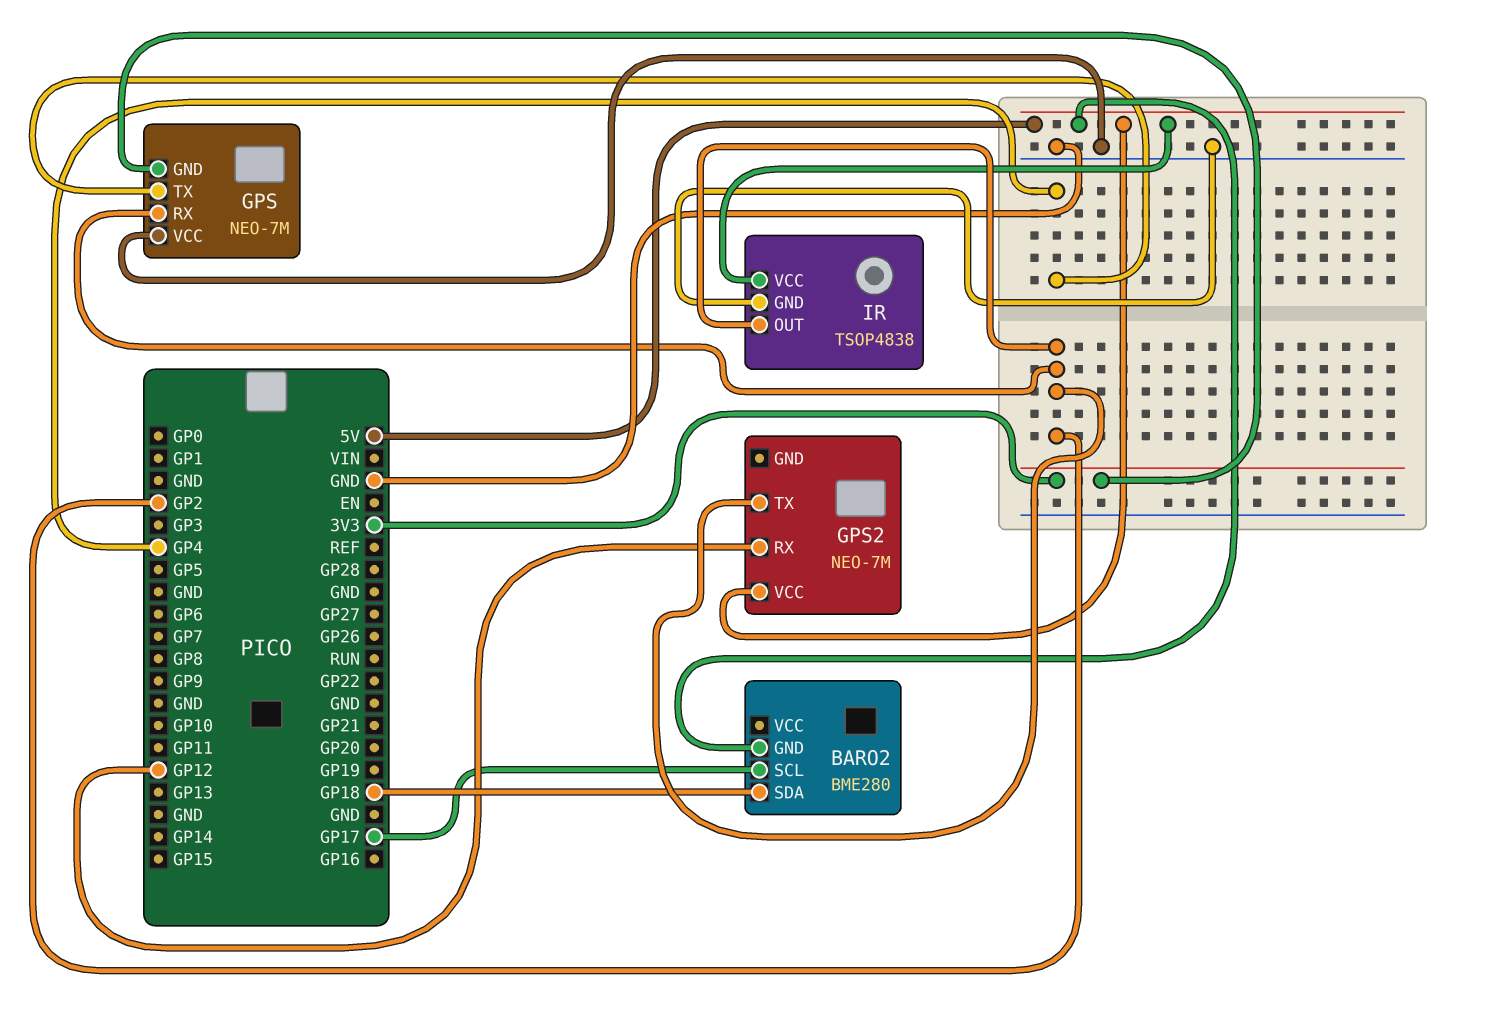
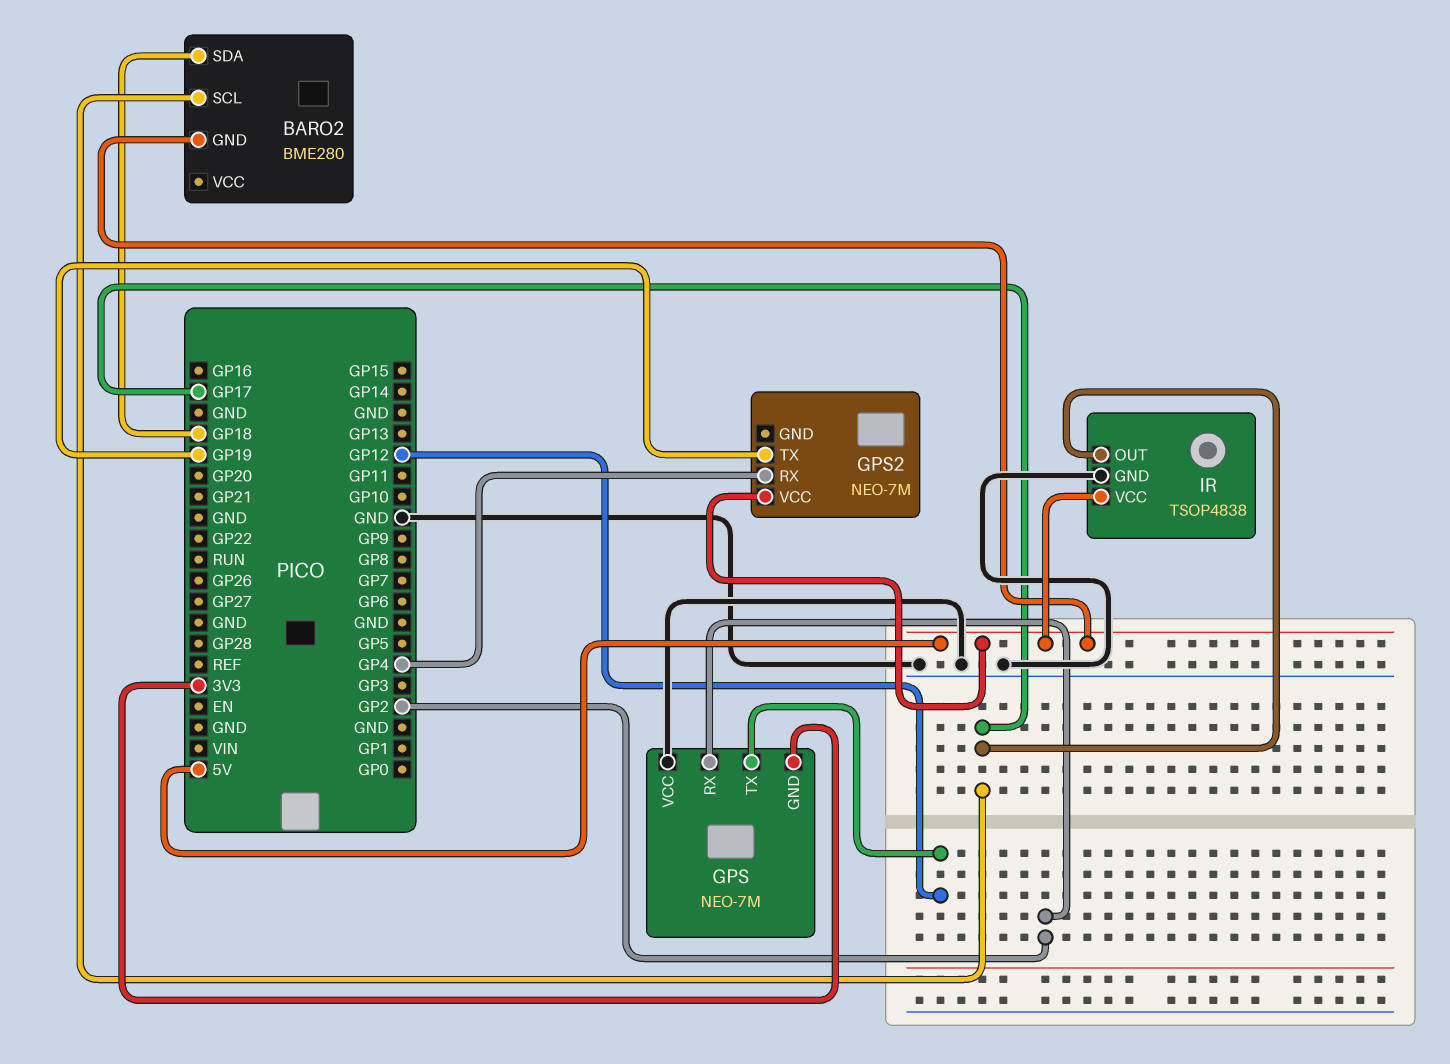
GPS pin TX: GP4 -> GP12
GPS2 pin RX: GP12 -> GP4
GPS2 pin TX: GP2 -> GP19
IR pin OUT: GP2 -> GP17

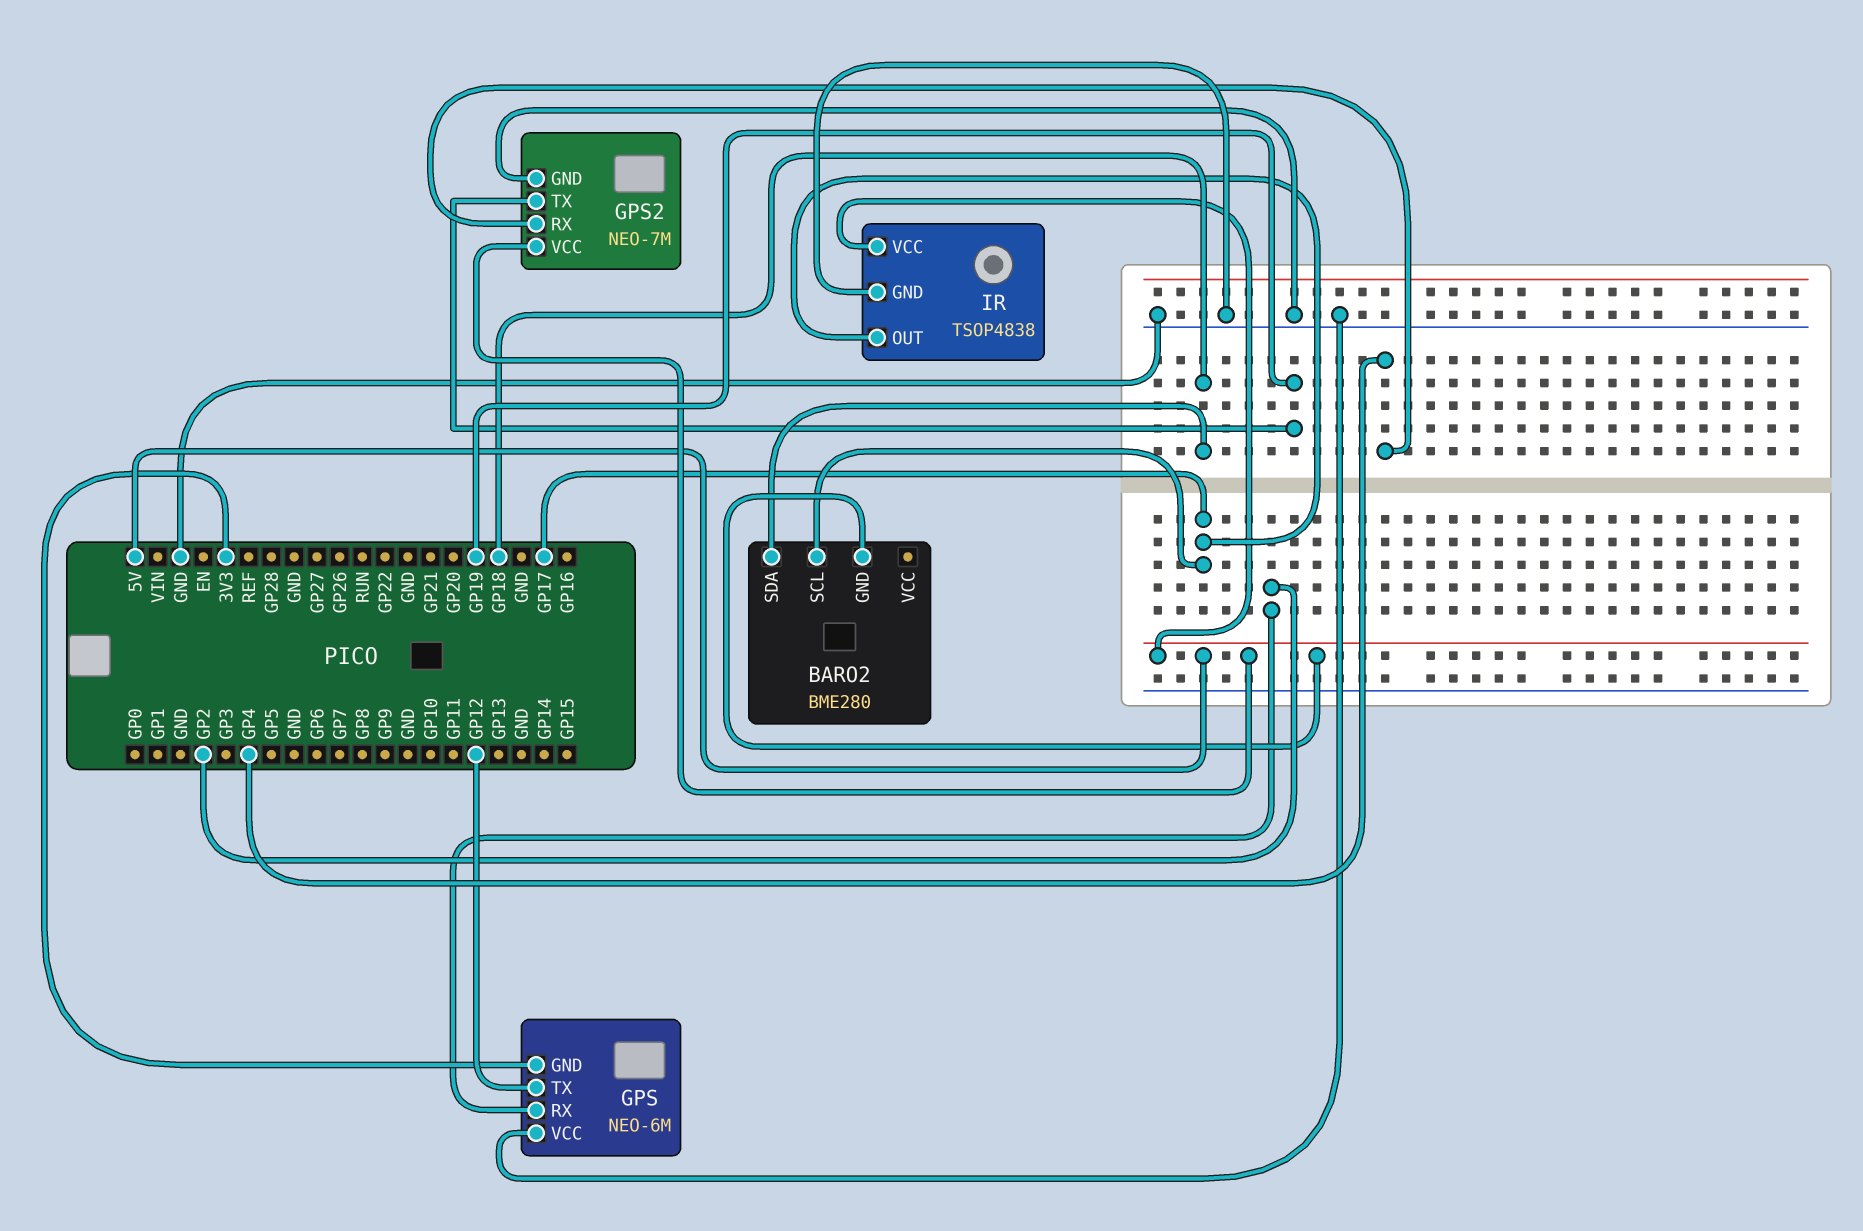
GPS: NEO-7M -> NEO-6M
GPS2 pin GND: none -> GND

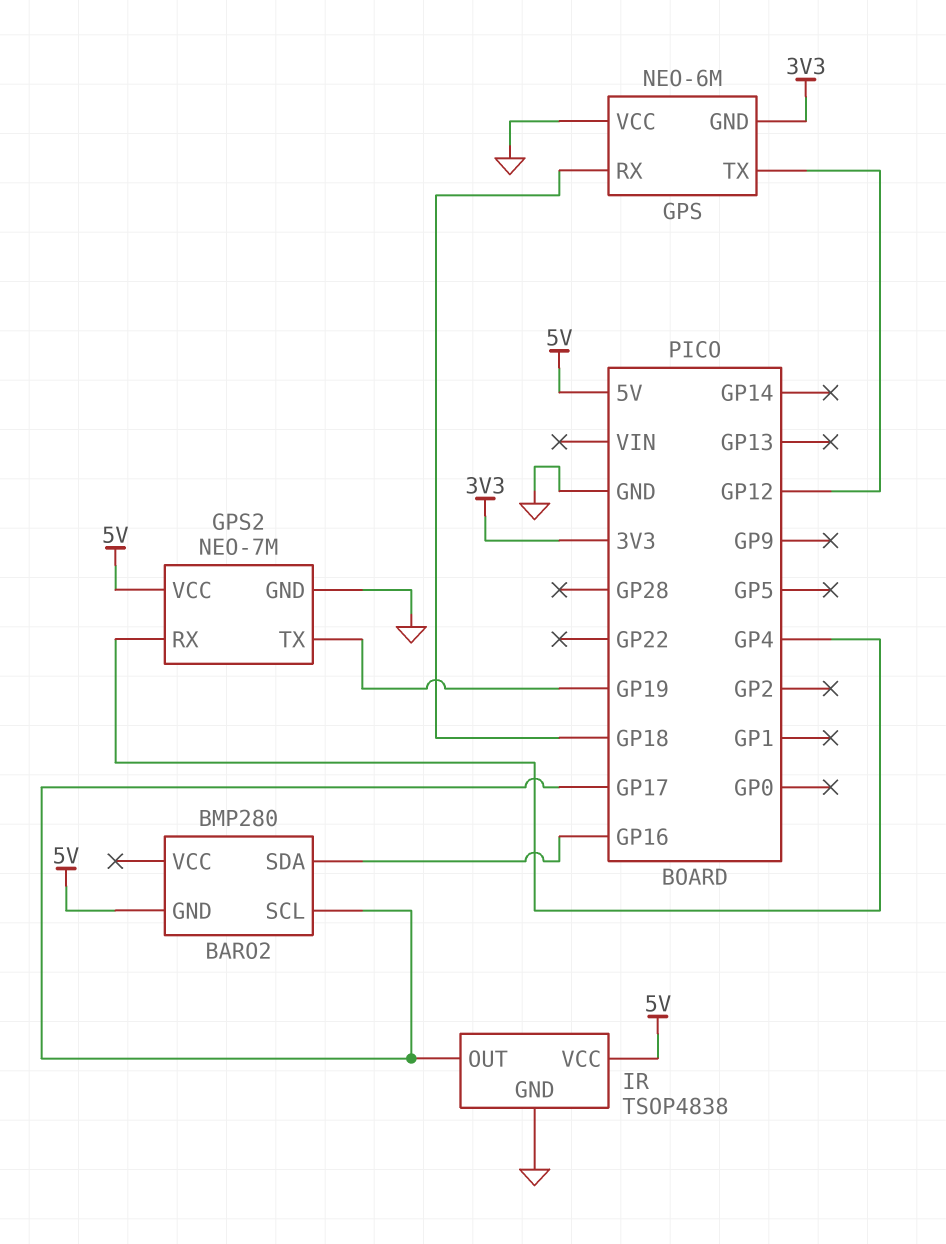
BARO2: BME280 -> BMP280
BARO2 pin SDA: GP18 -> GP16
GPS pin RX: GP2 -> GP18

